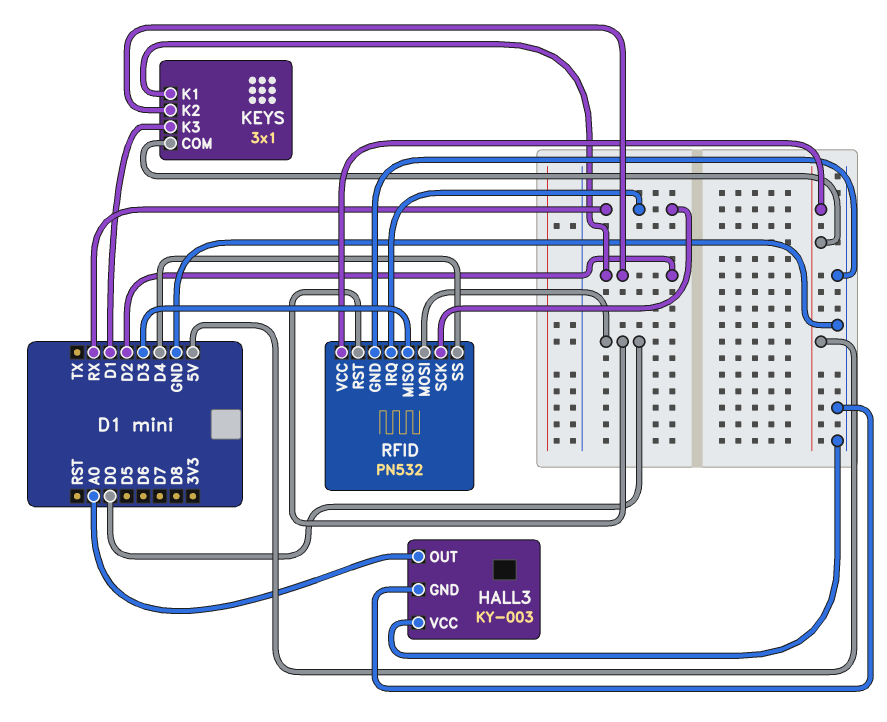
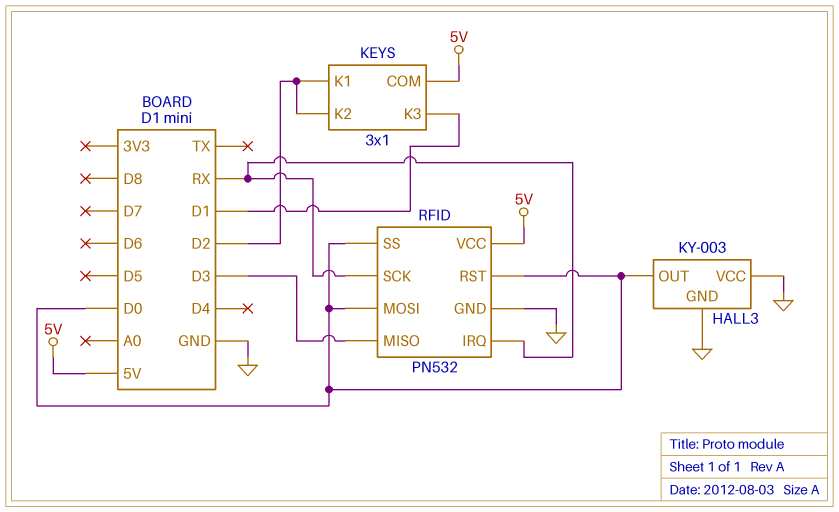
HALL3 pin OUT: A0 -> D0
RFID pin SS: D4 -> D0

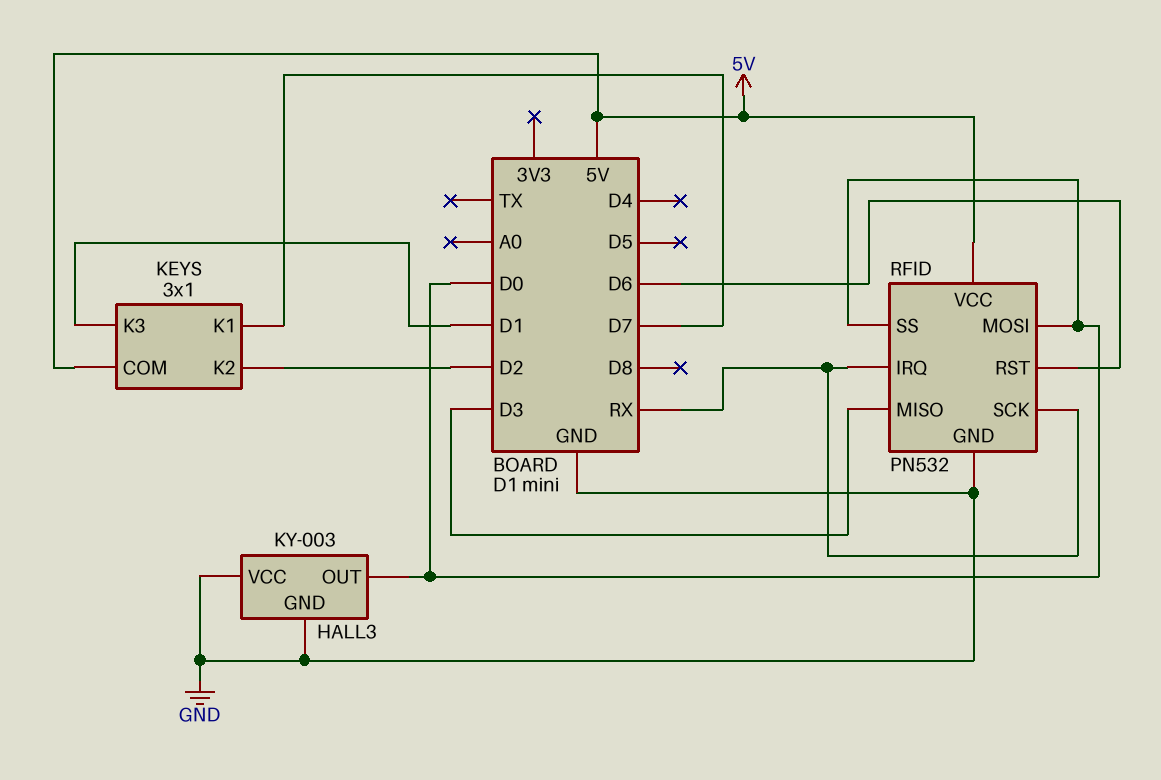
KEYS pin K1: D2 -> D7
RFID pin RST: D0 -> D6

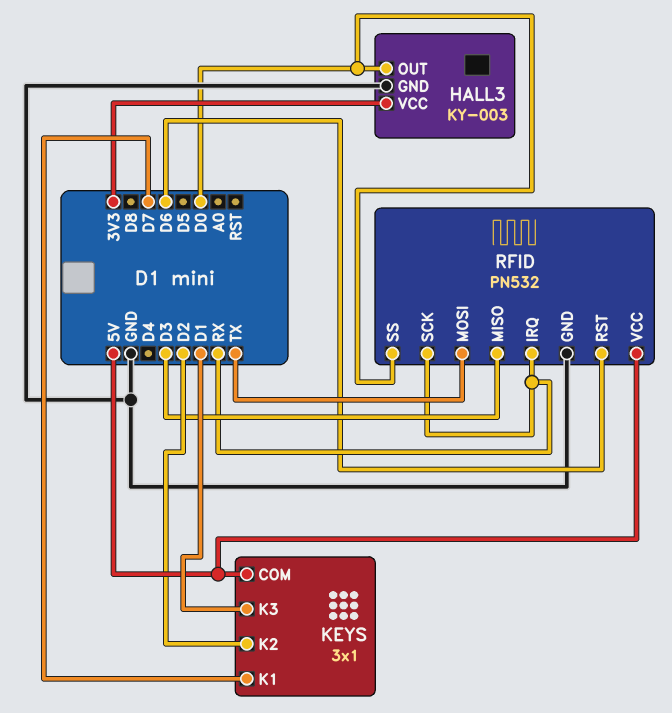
HALL3 pin VCC: GND -> 3V3
RFID pin MOSI: D0 -> TX

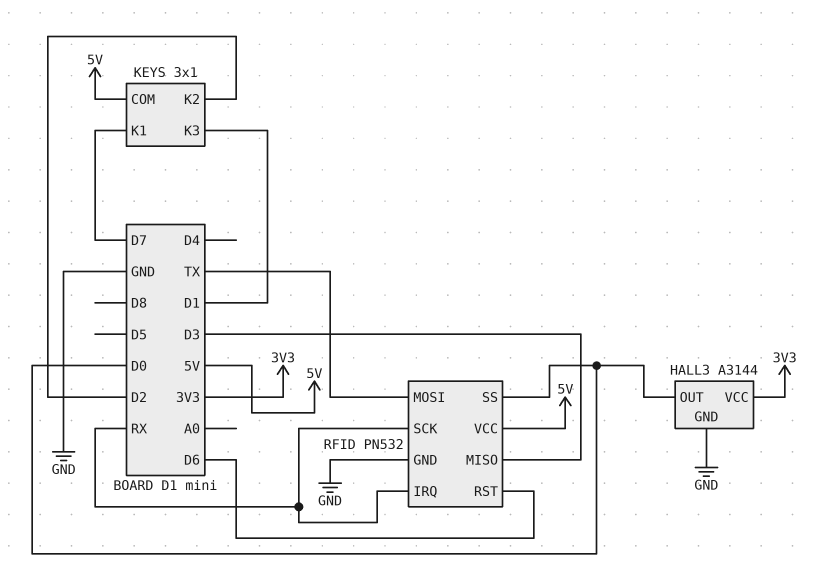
HALL3: KY-003 -> A3144

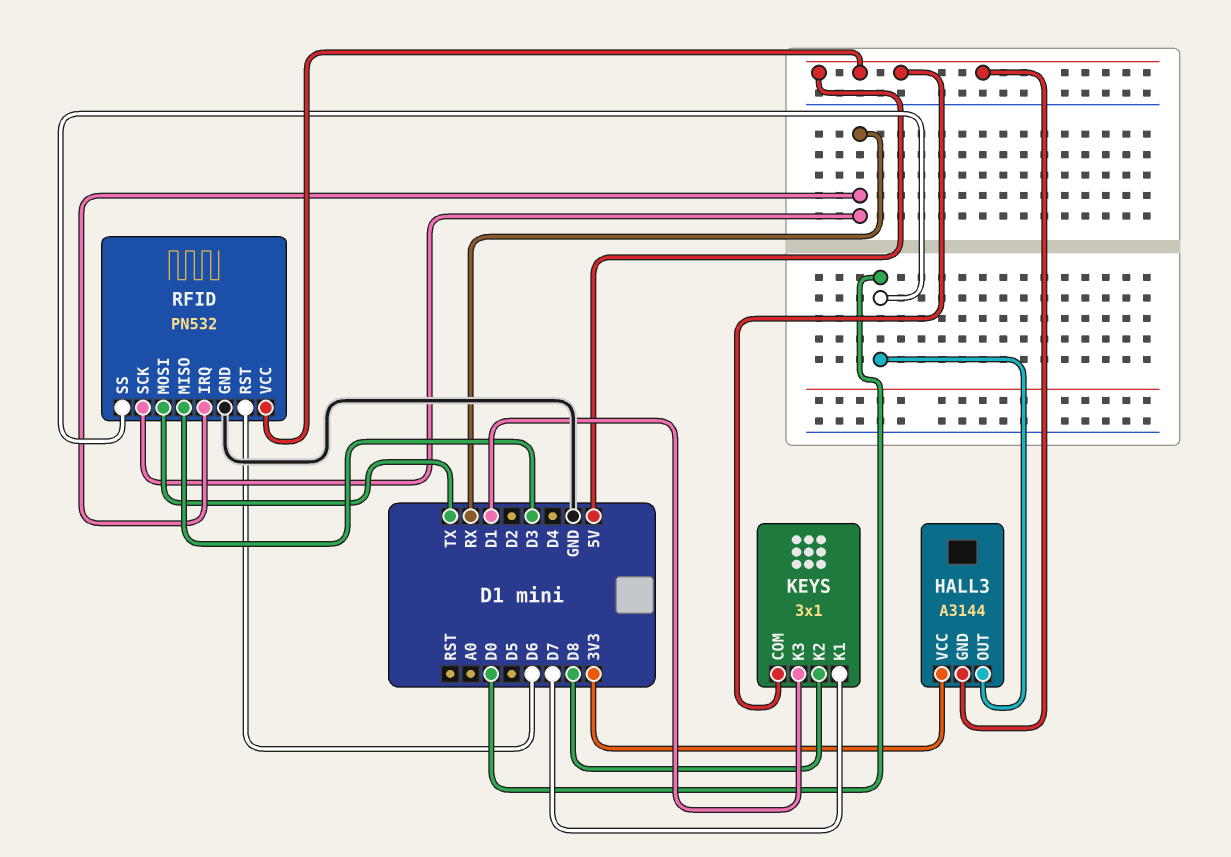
HALL3 pin GND: GND -> 5V
KEYS pin K2: D2 -> D8

